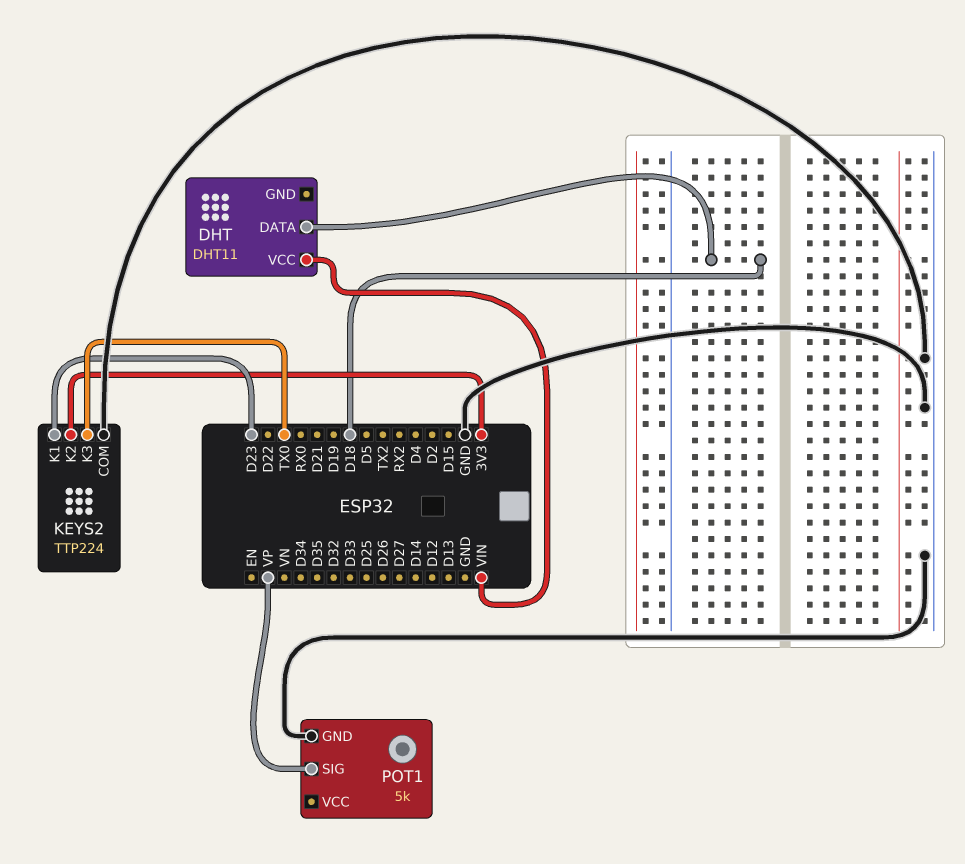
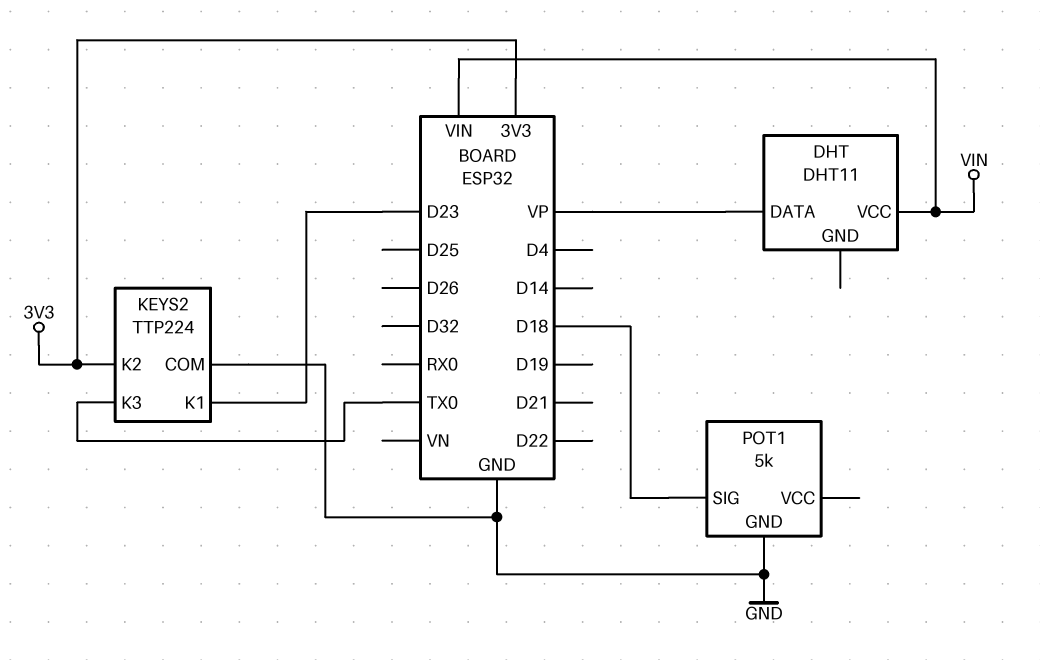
DHT pin DATA: D18 -> VP
POT1 pin SIG: VP -> D18

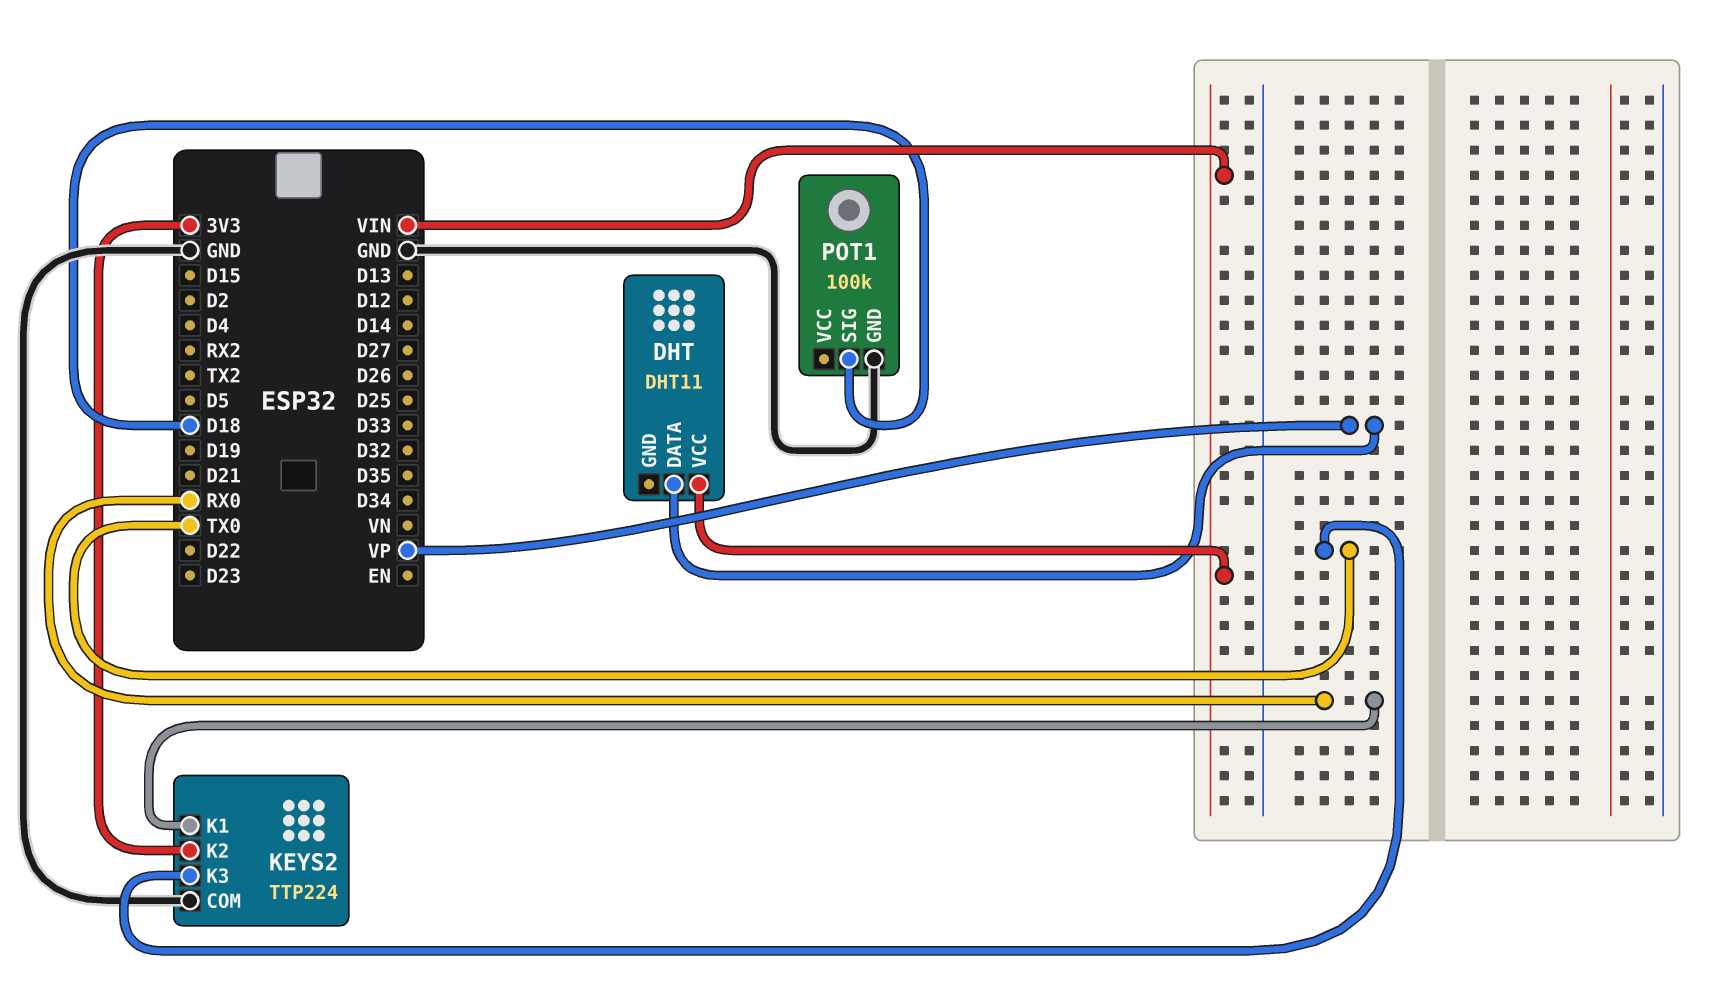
KEYS2 pin K1: D23 -> RX0
POT1: 5k -> 100k

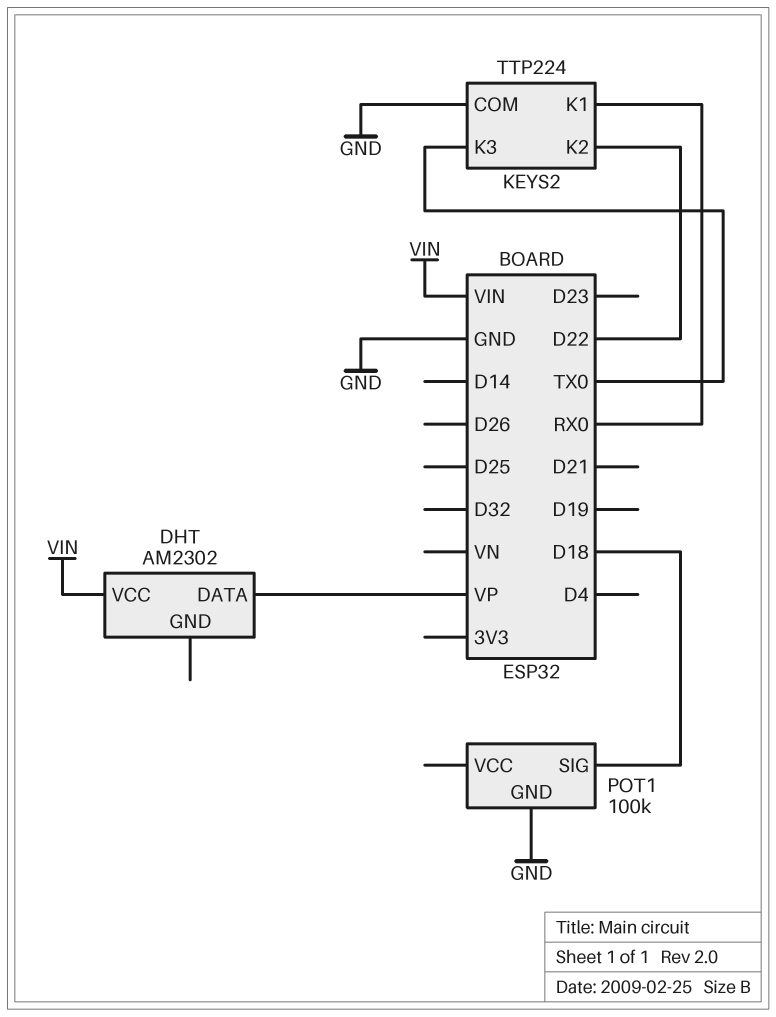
DHT: DHT11 -> AM2302
KEYS2 pin K2: 3V3 -> D22

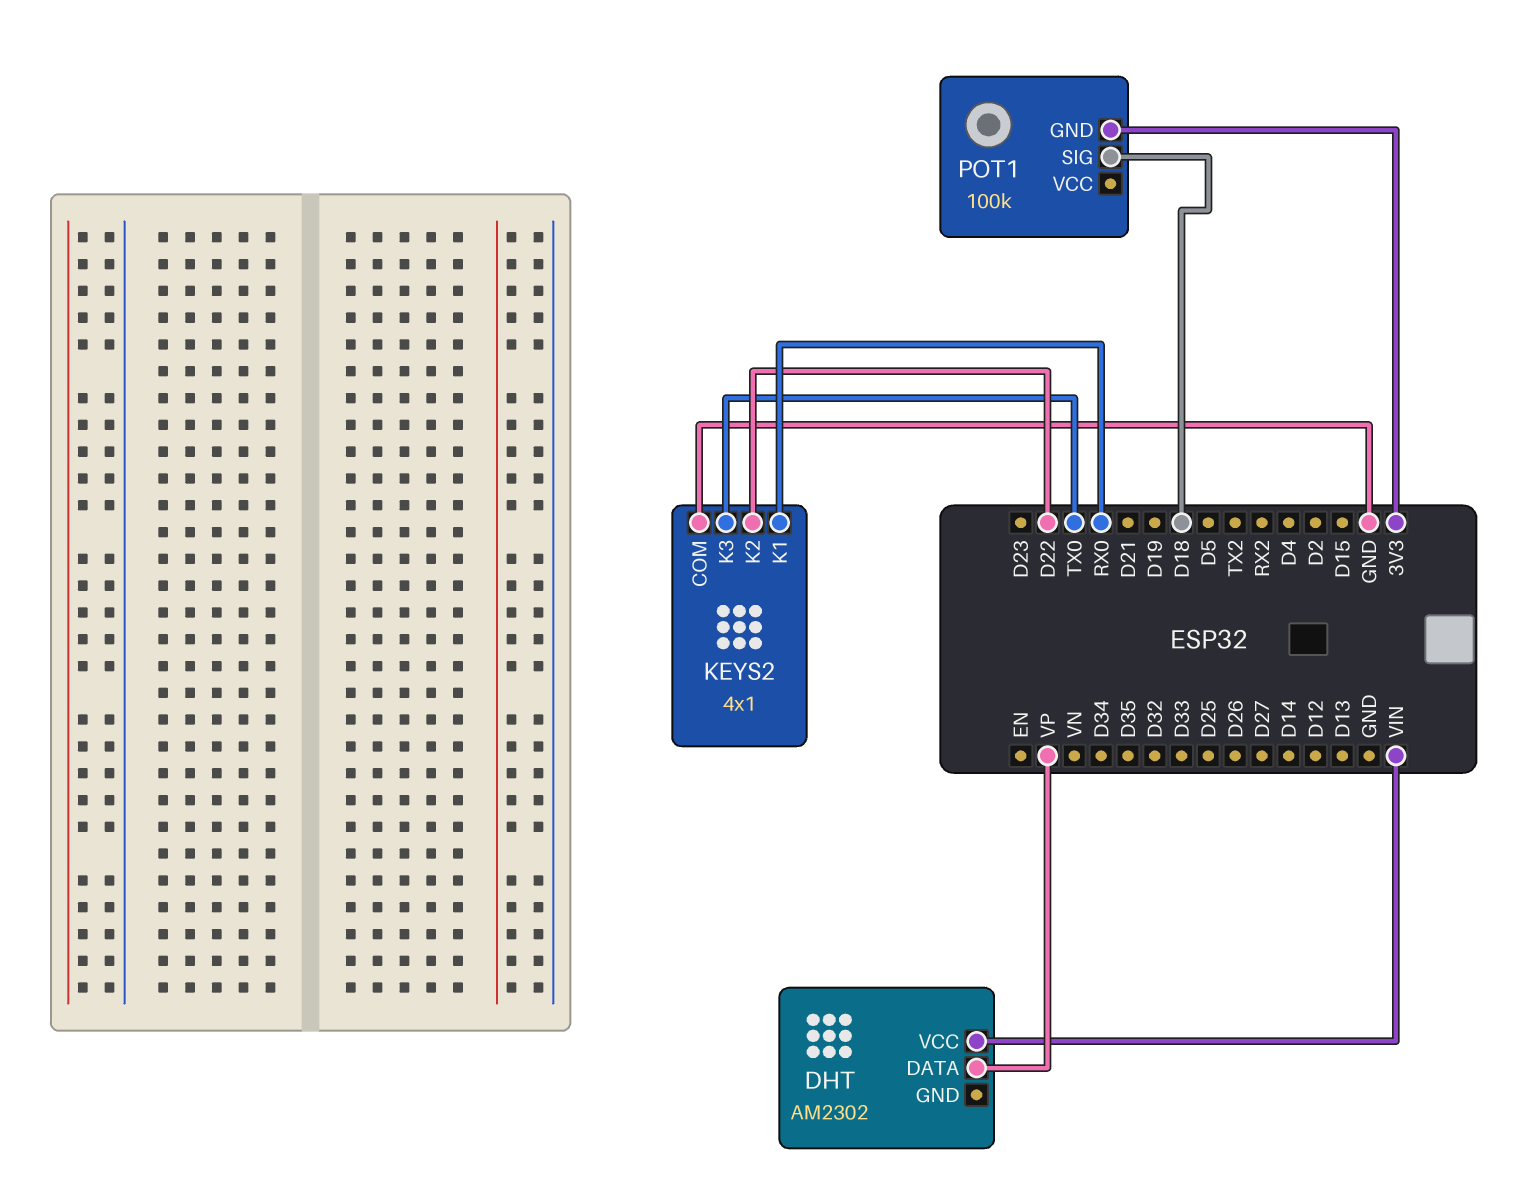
KEYS2: TTP224 -> 4x1
POT1 pin GND: GND -> 3V3

